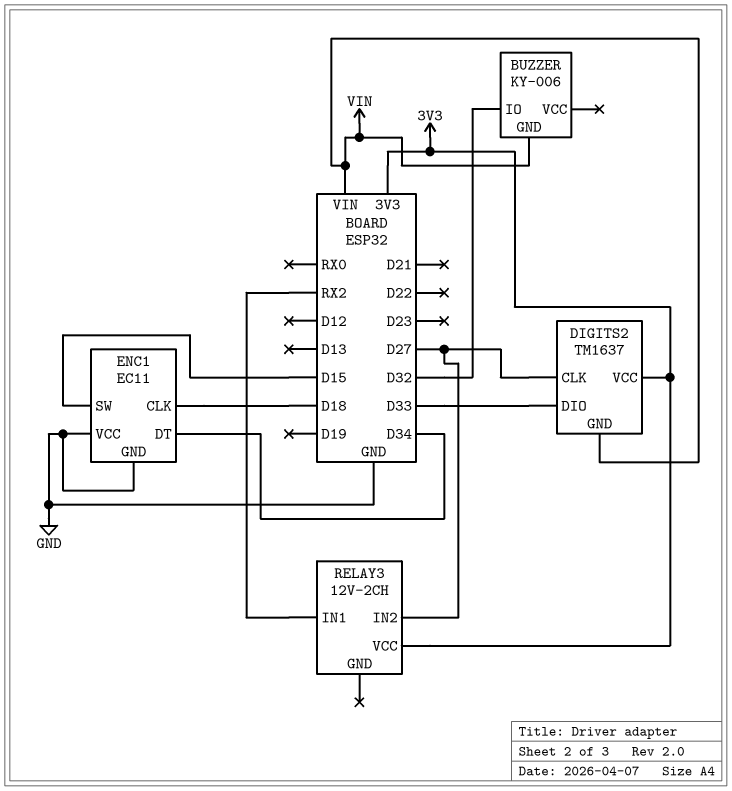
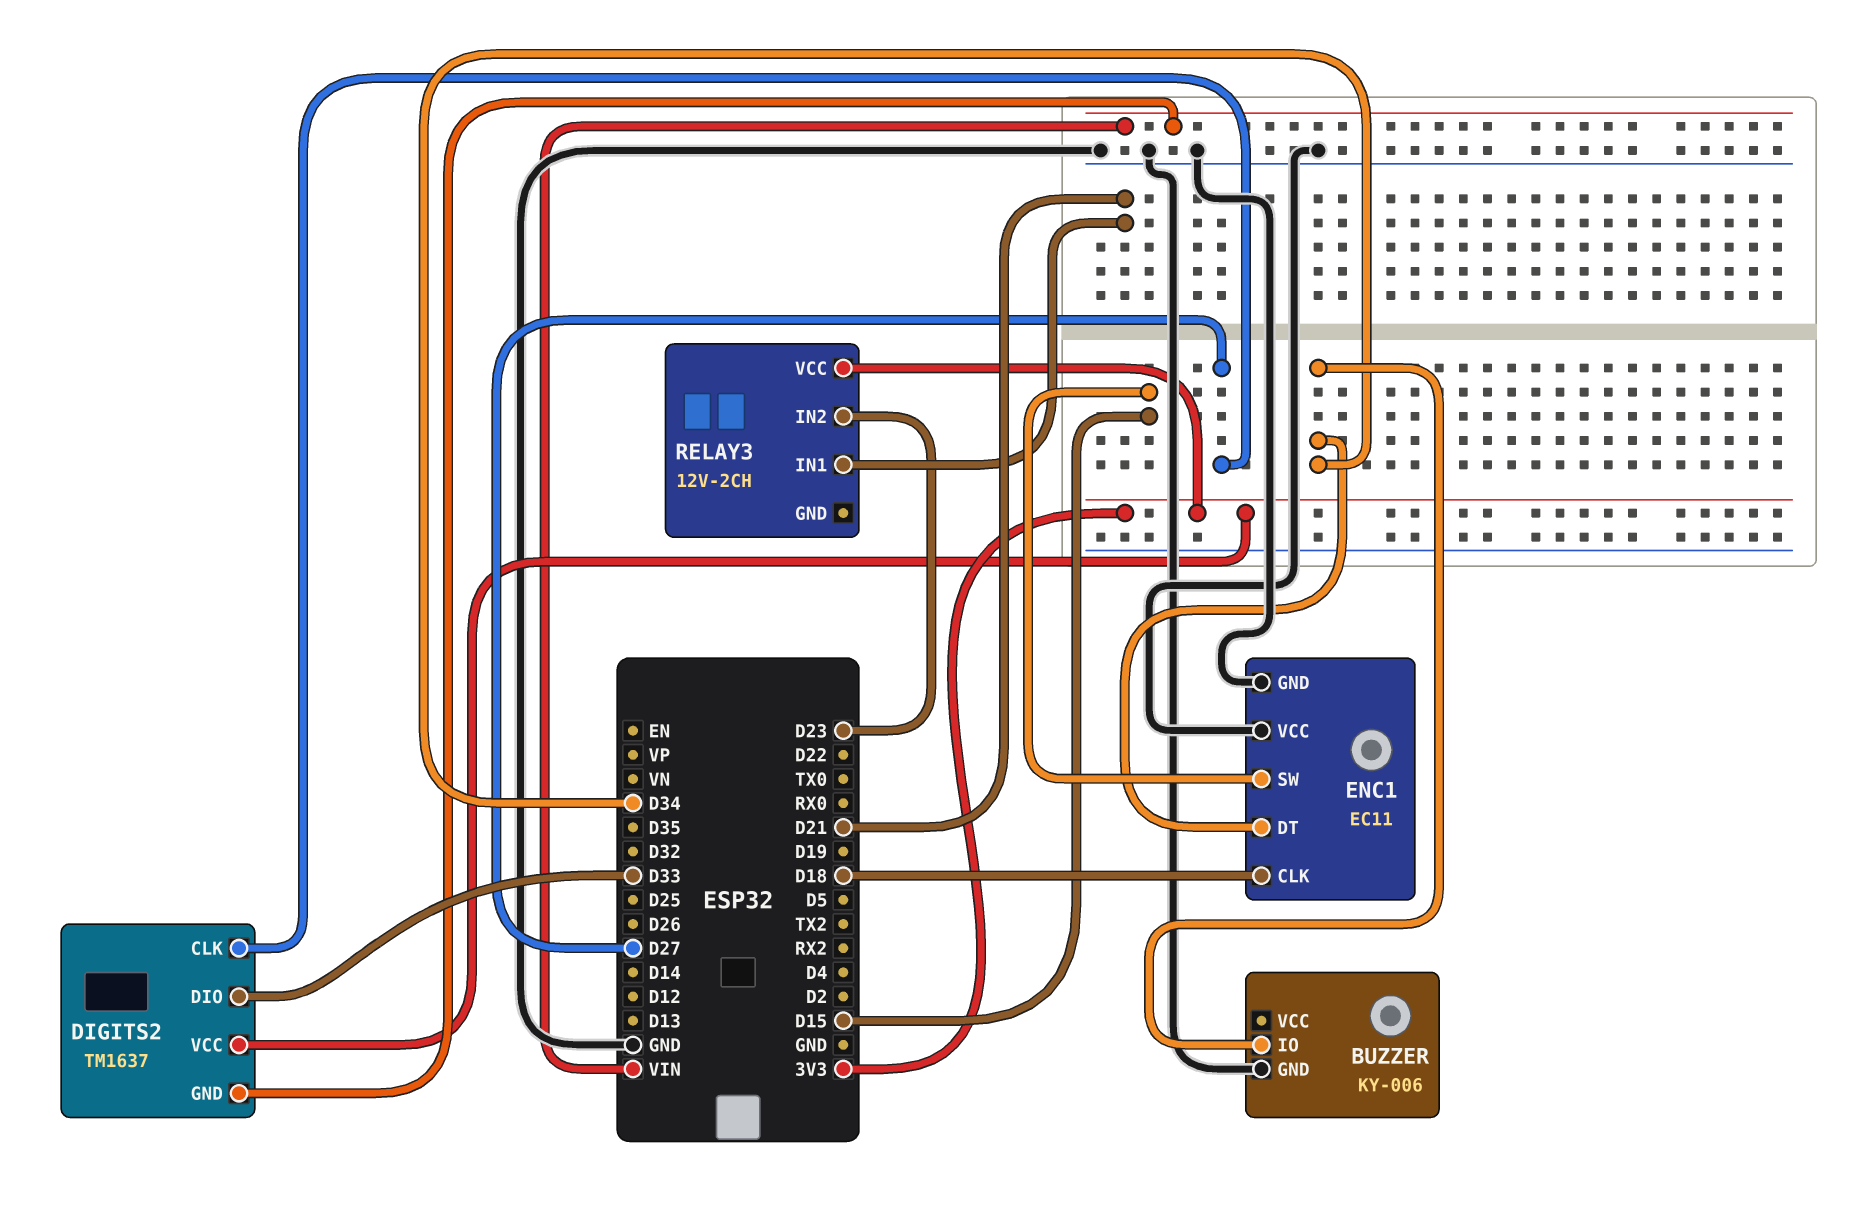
BUZZER pin GND: VIN -> GND
BUZZER pin IO: D32 -> D34
RELAY3 pin IN1: RX2 -> D21
RELAY3 pin IN2: D27 -> D23

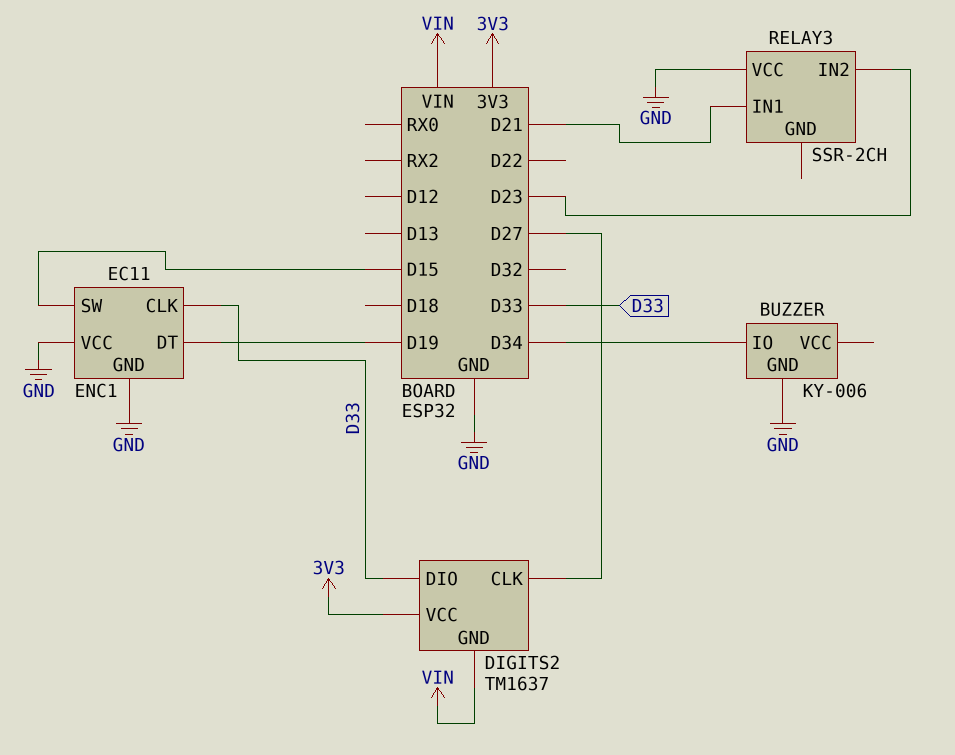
ENC1 pin CLK: D18 -> D33
ENC1 pin DT: D34 -> D19
RELAY3: 12V-2CH -> SSR-2CH
RELAY3 pin VCC: 3V3 -> GND

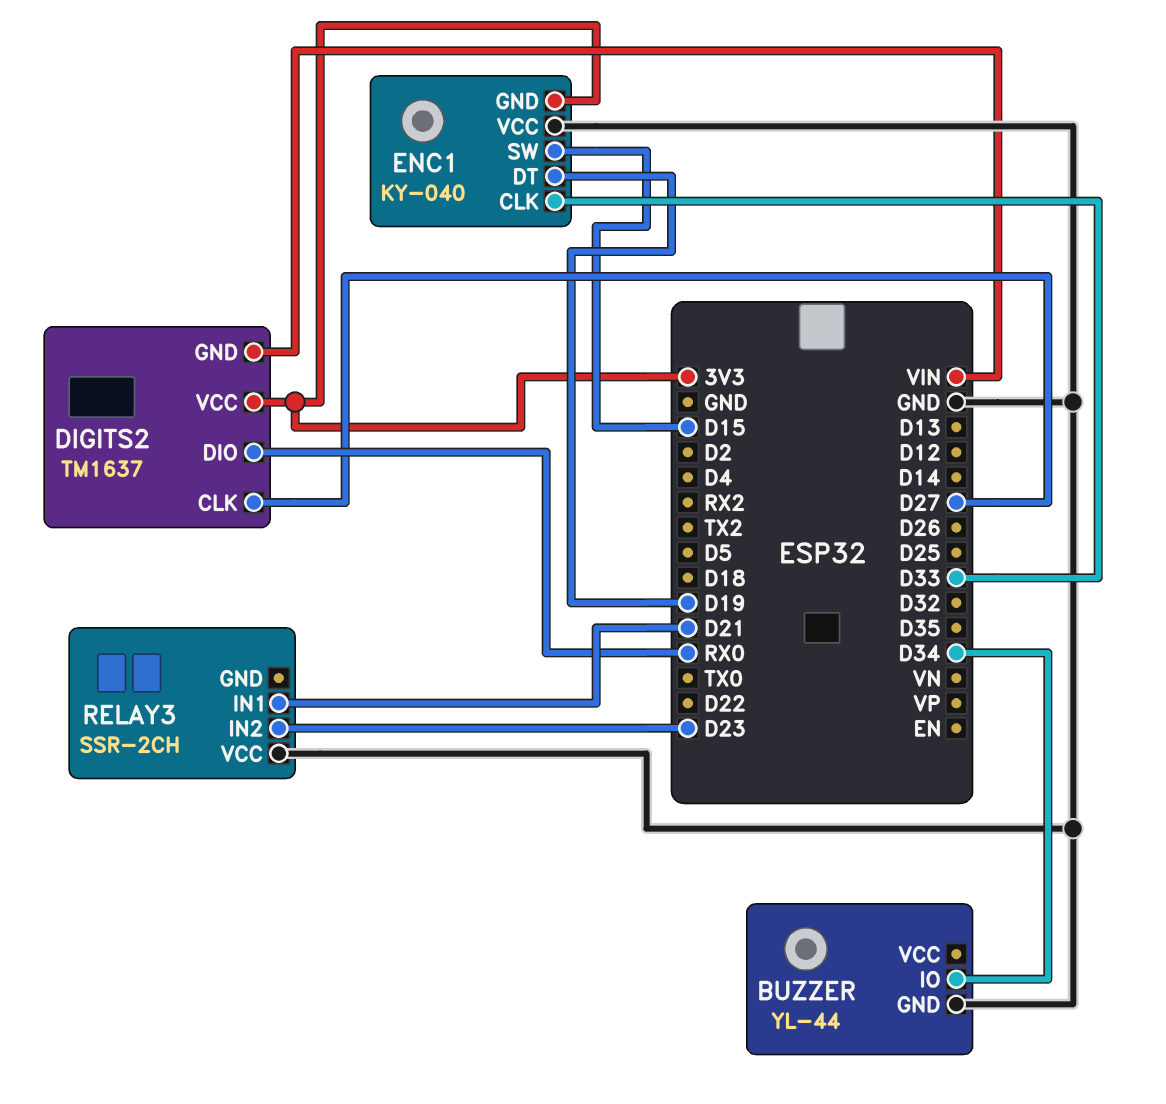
BUZZER: KY-006 -> YL-44
DIGITS2 pin DIO: D33 -> RX0
ENC1: EC11 -> KY-040
ENC1 pin GND: GND -> 3V3

